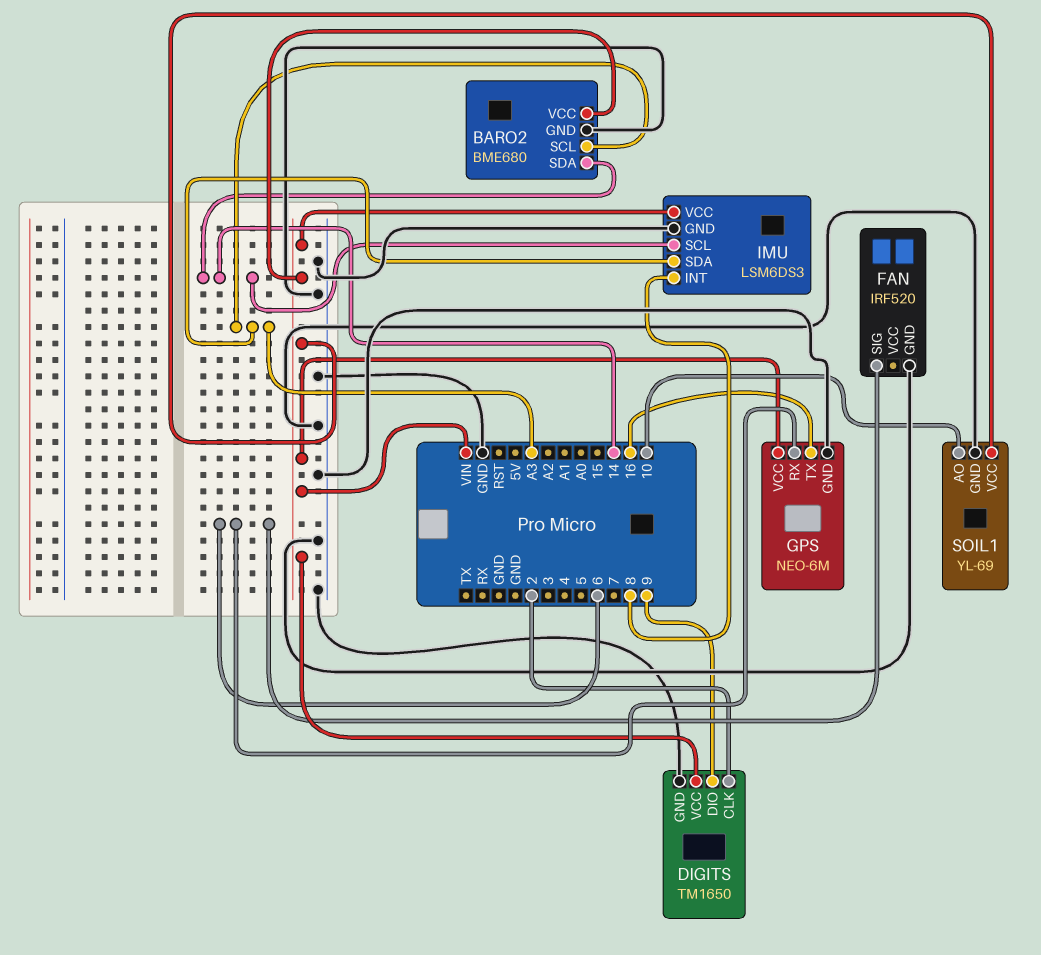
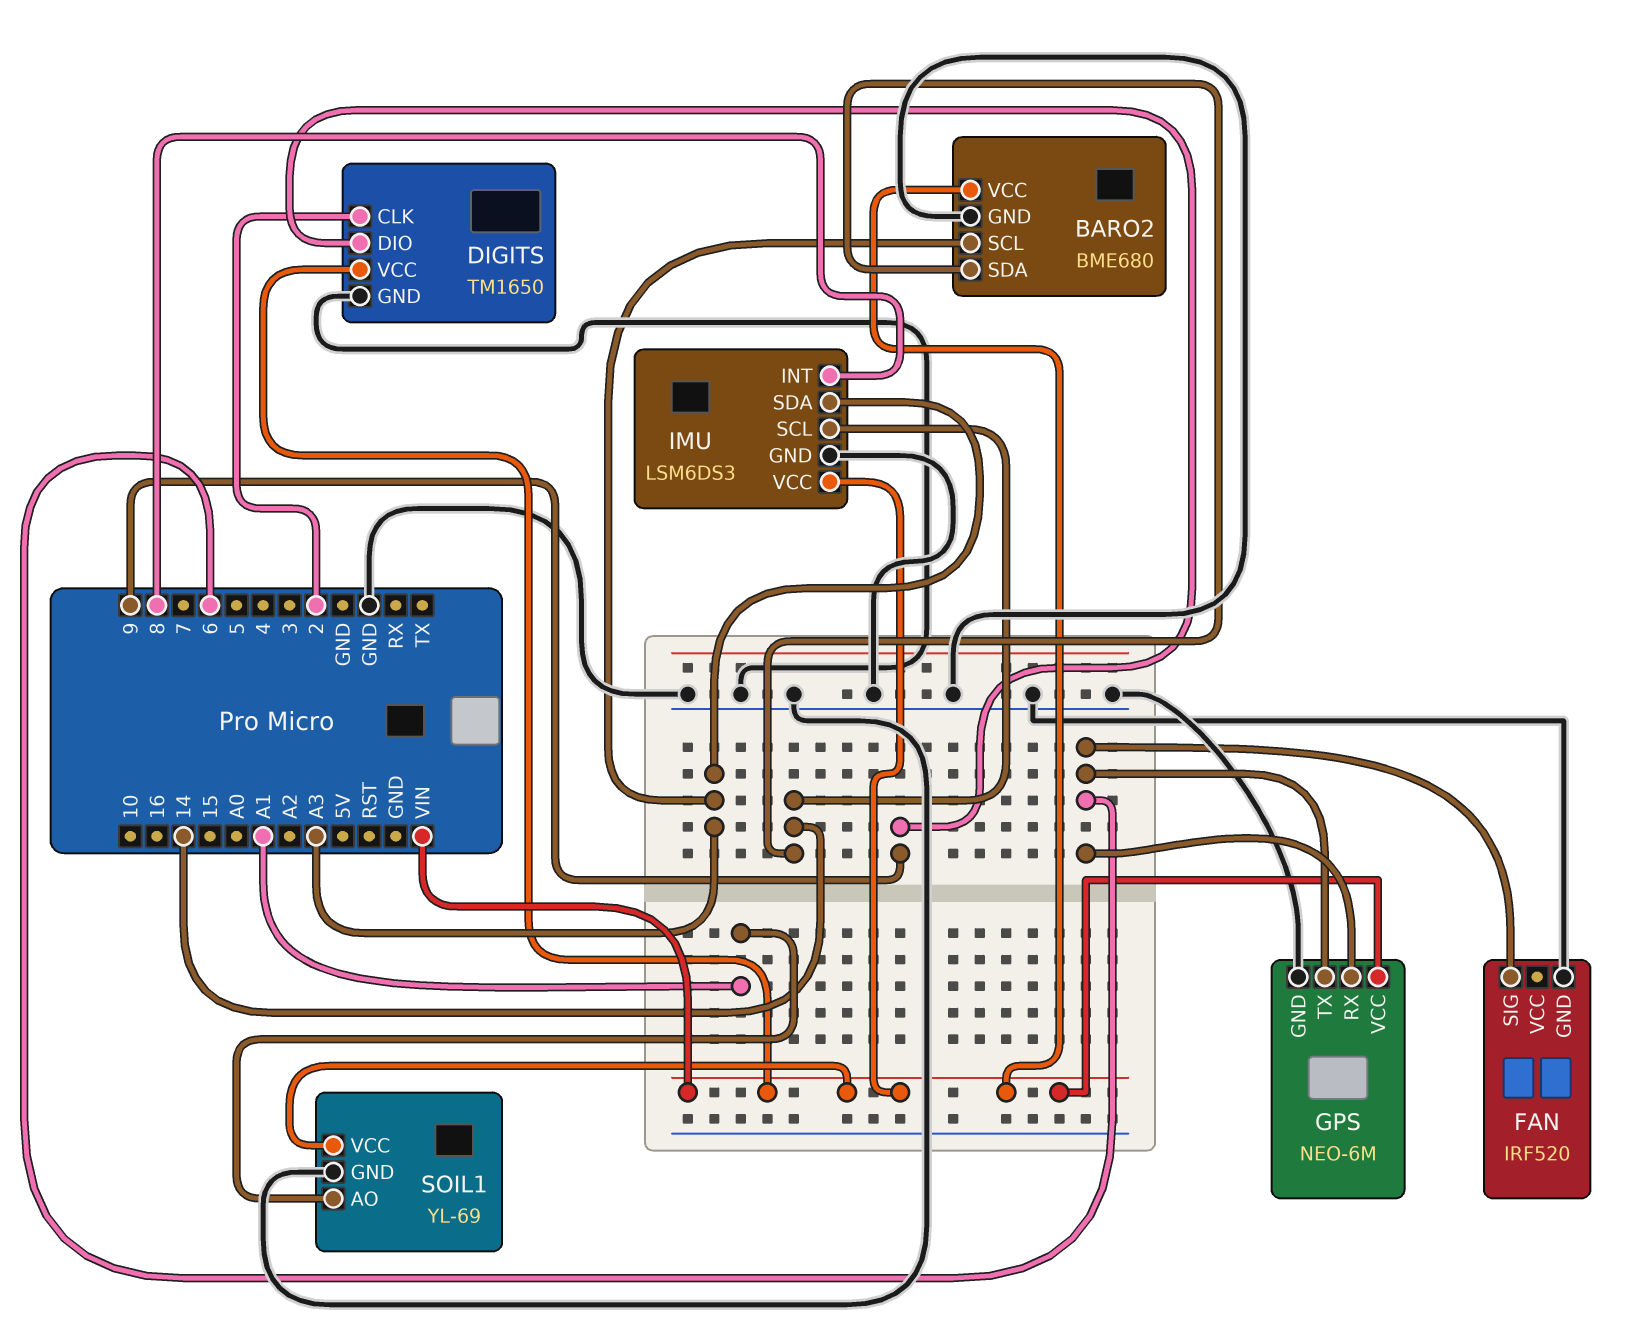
GPS pin TX: 16 -> 6
SOIL1 pin AO: 10 -> A1

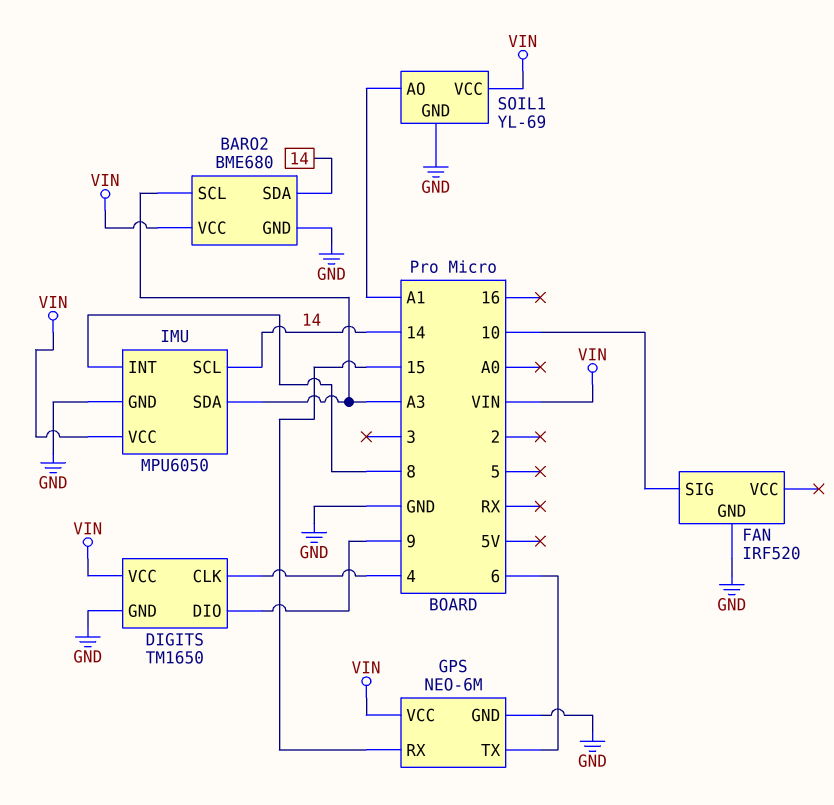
DIGITS pin CLK: 2 -> 4
FAN pin SIG: 6 -> 10
GPS pin RX: 6 -> 15
IMU: LSM6DS3 -> MPU6050

